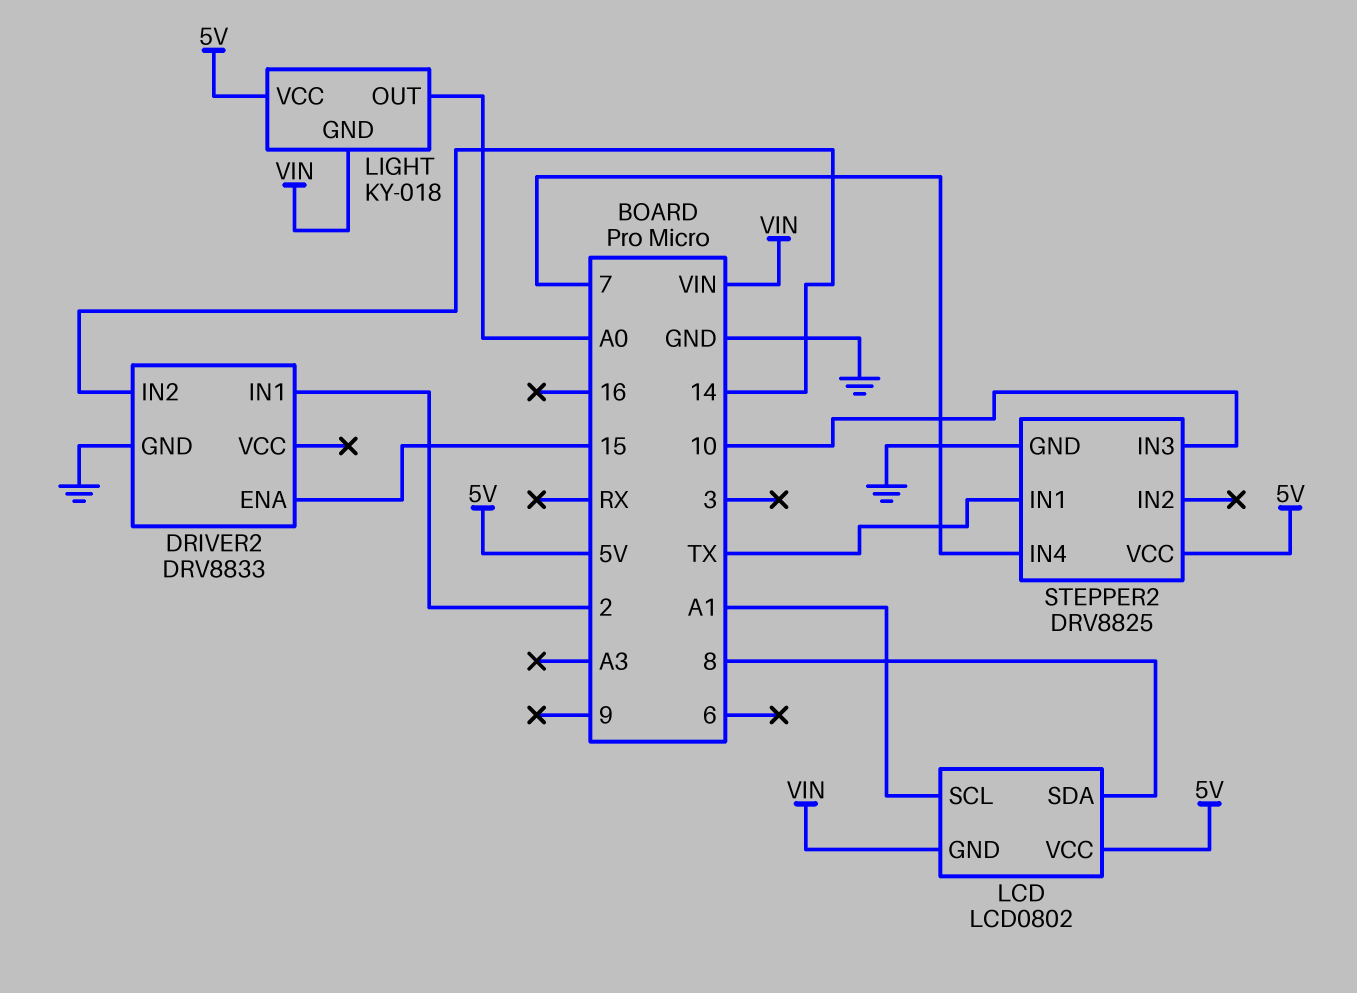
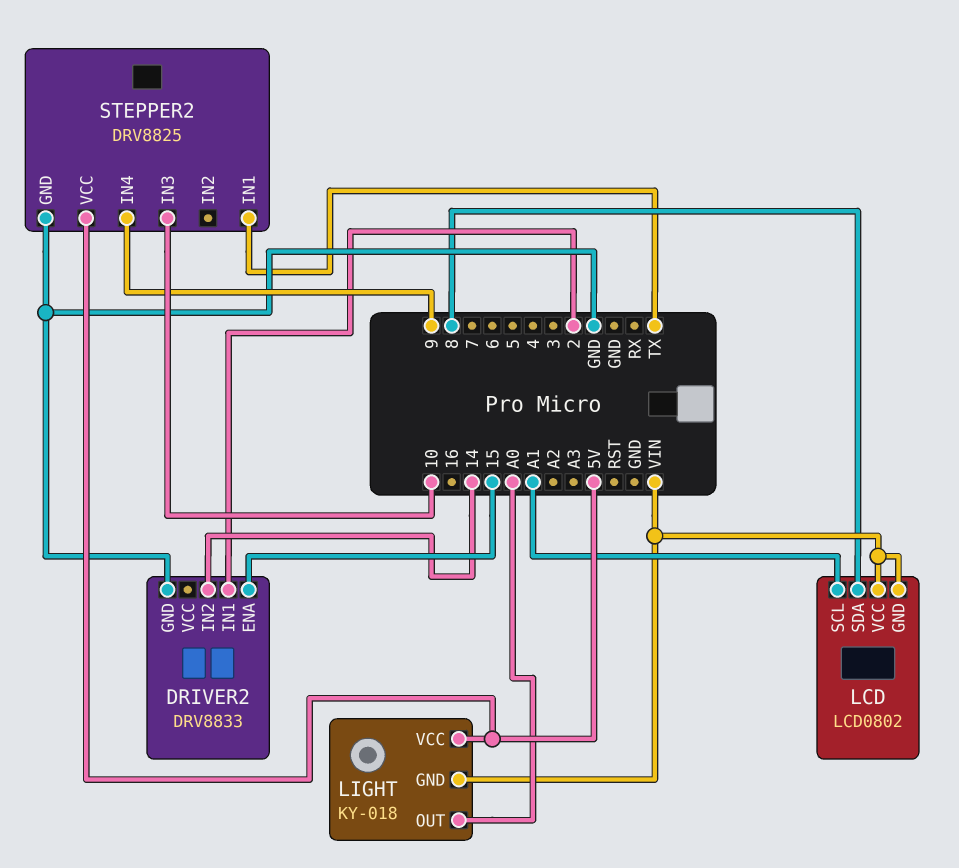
LCD pin VCC: 5V -> VIN
STEPPER2 pin IN4: 7 -> 9

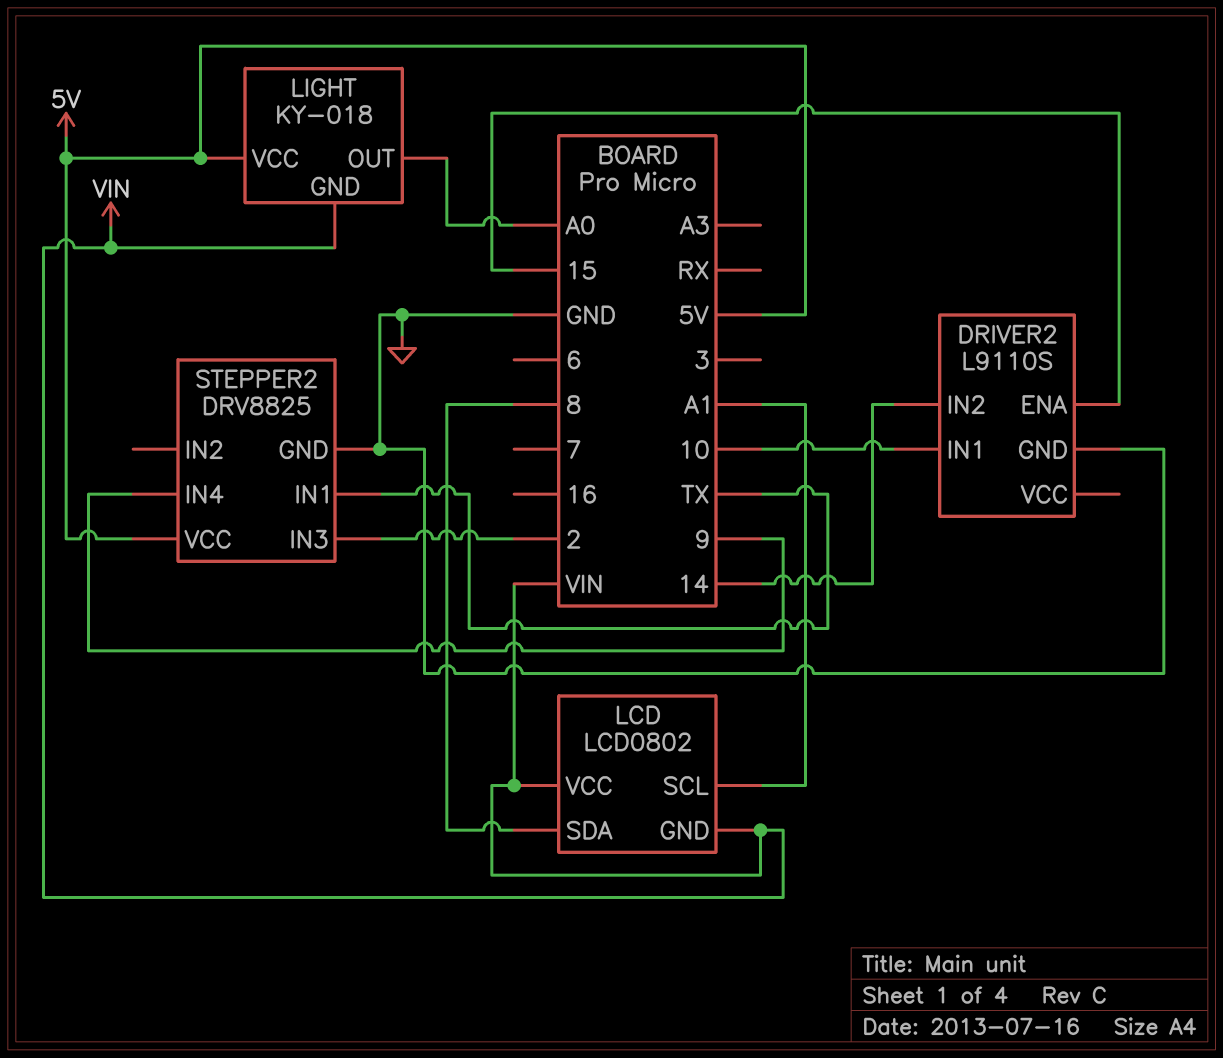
DRIVER2: DRV8833 -> L9110S
DRIVER2 pin IN1: 2 -> 10
STEPPER2 pin IN3: 10 -> 2

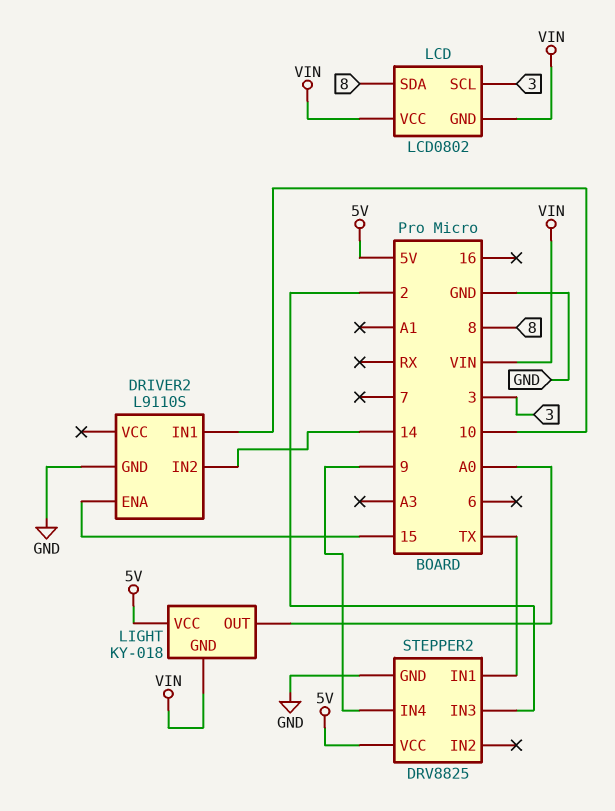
LCD pin SCL: A1 -> 3

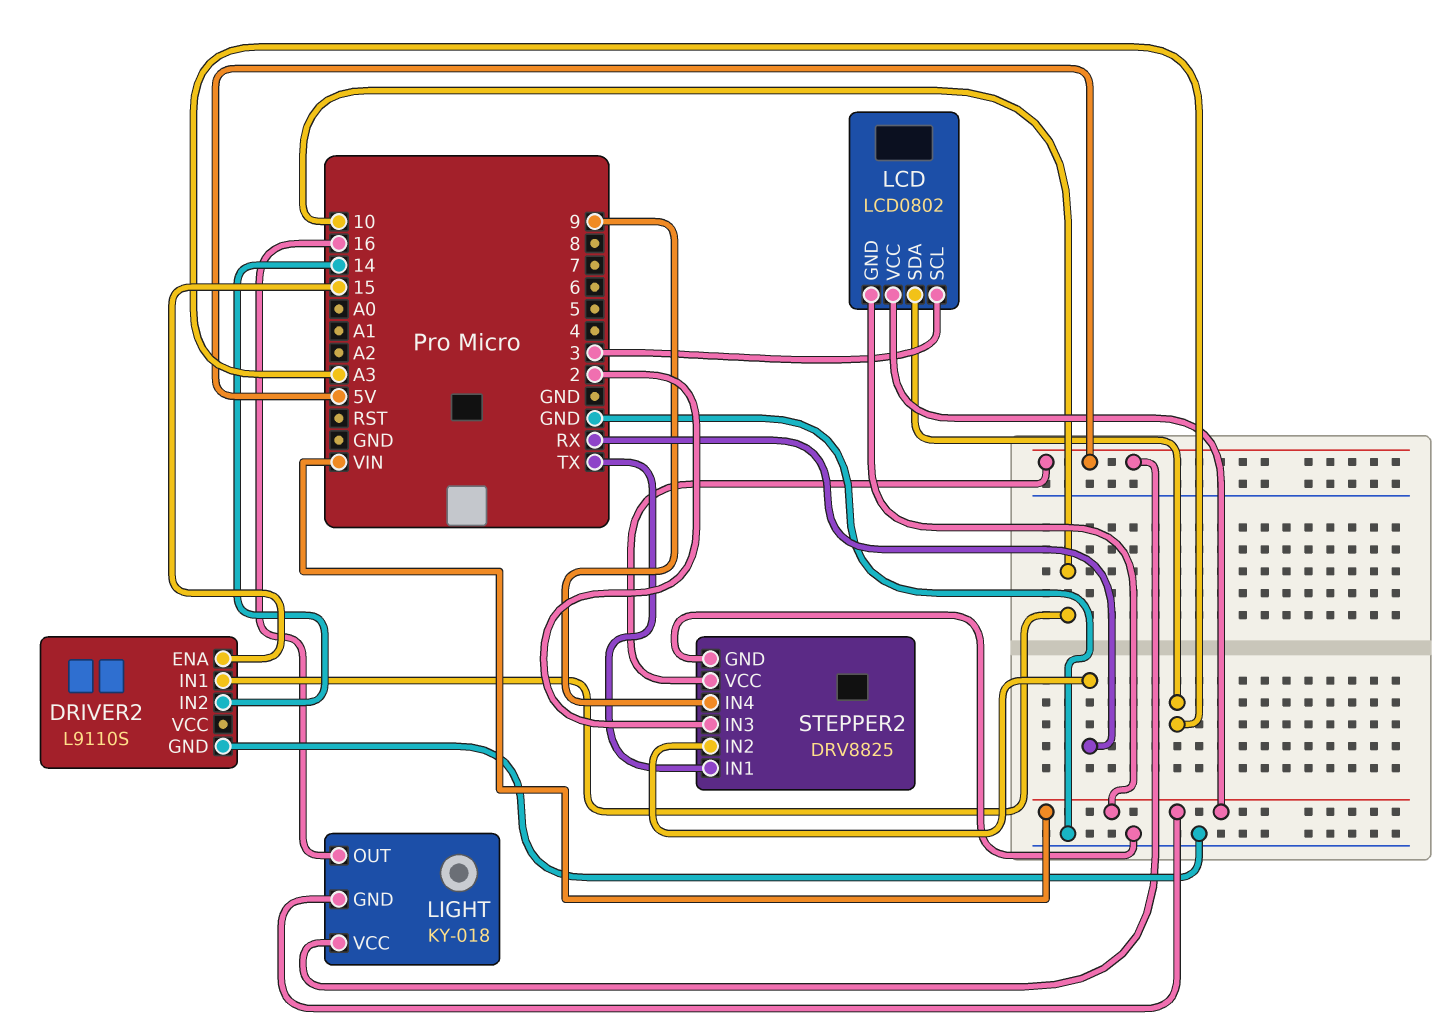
LCD pin SDA: 8 -> A3
LIGHT pin OUT: A0 -> 16
STEPPER2 pin IN2: none -> RX

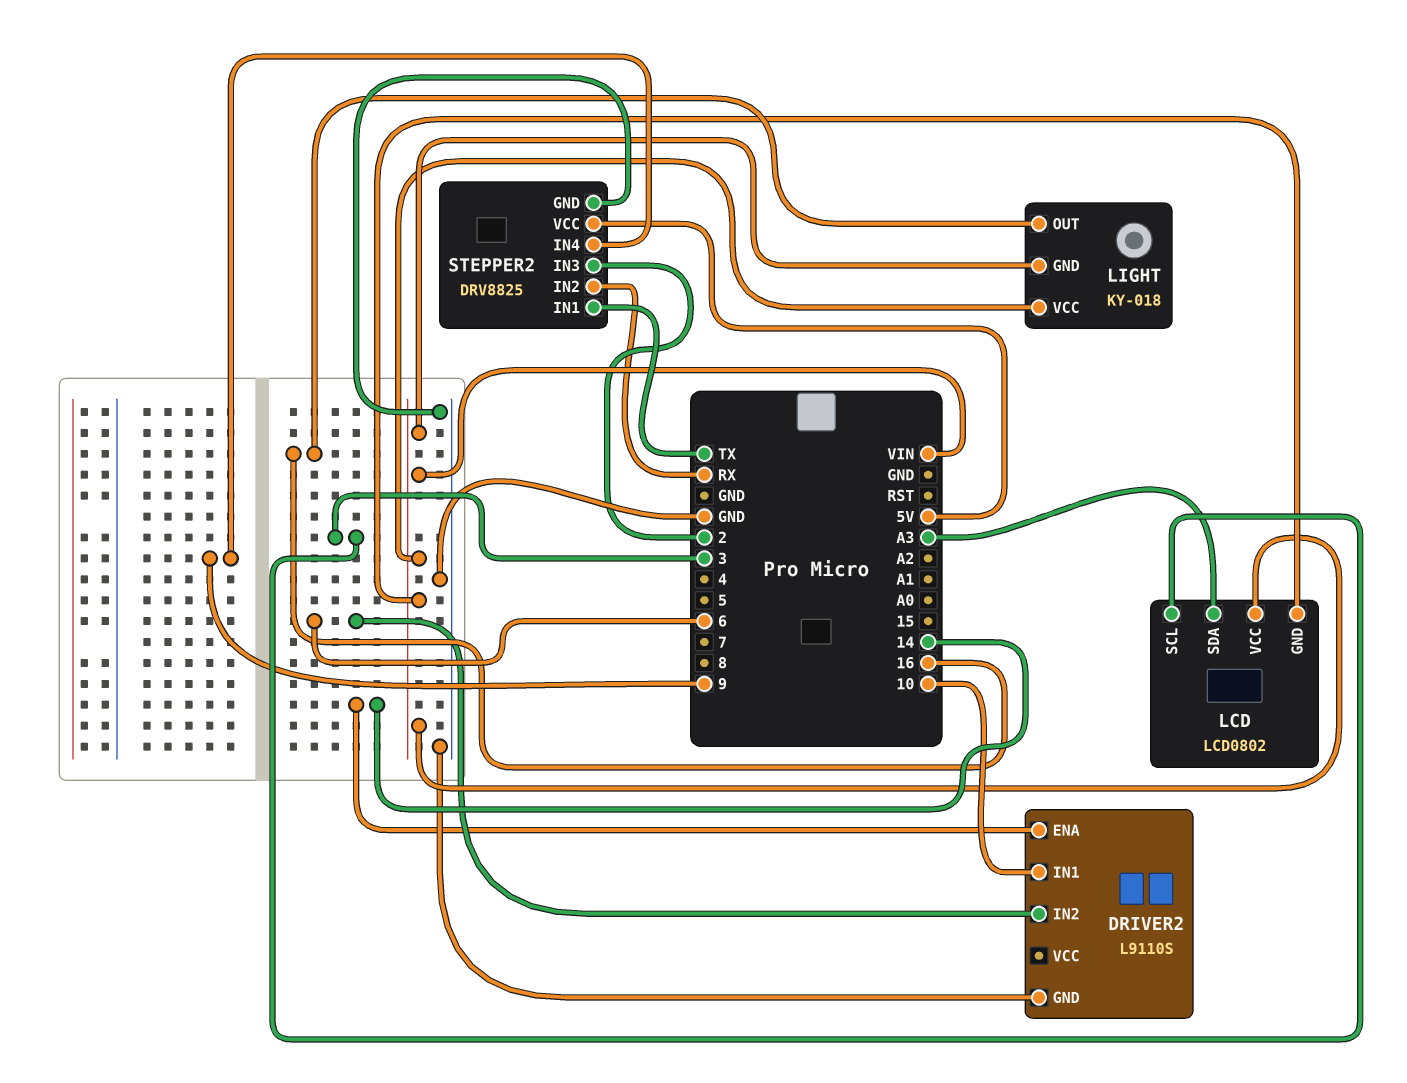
DRIVER2 pin ENA: 15 -> 14
DRIVER2 pin IN2: 14 -> 6
LIGHT pin VCC: 5V -> VIN

